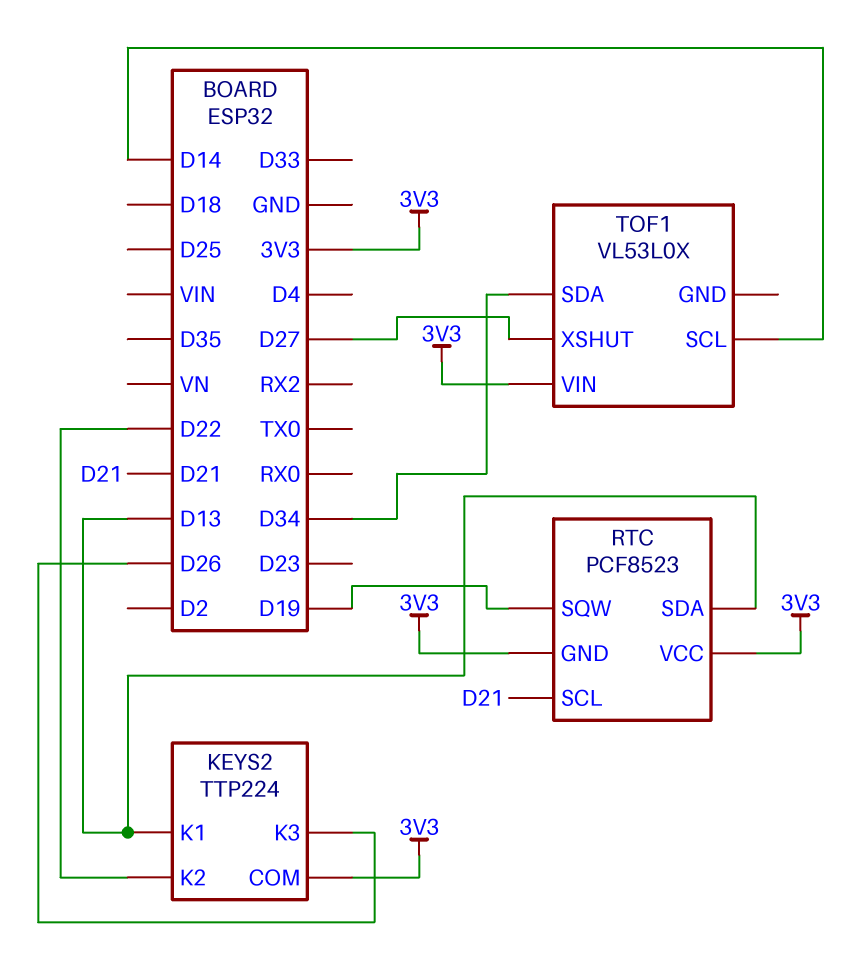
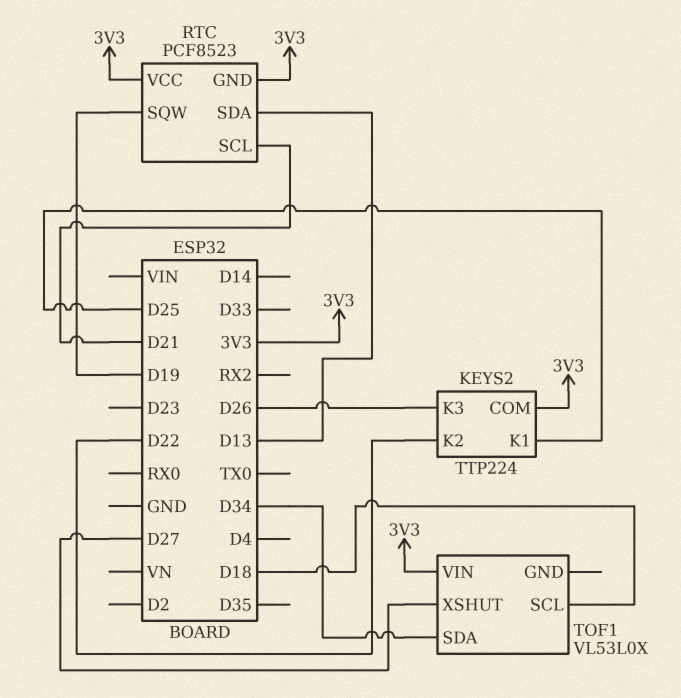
KEYS2 pin K1: D13 -> D25
TOF1 pin SCL: D14 -> D18

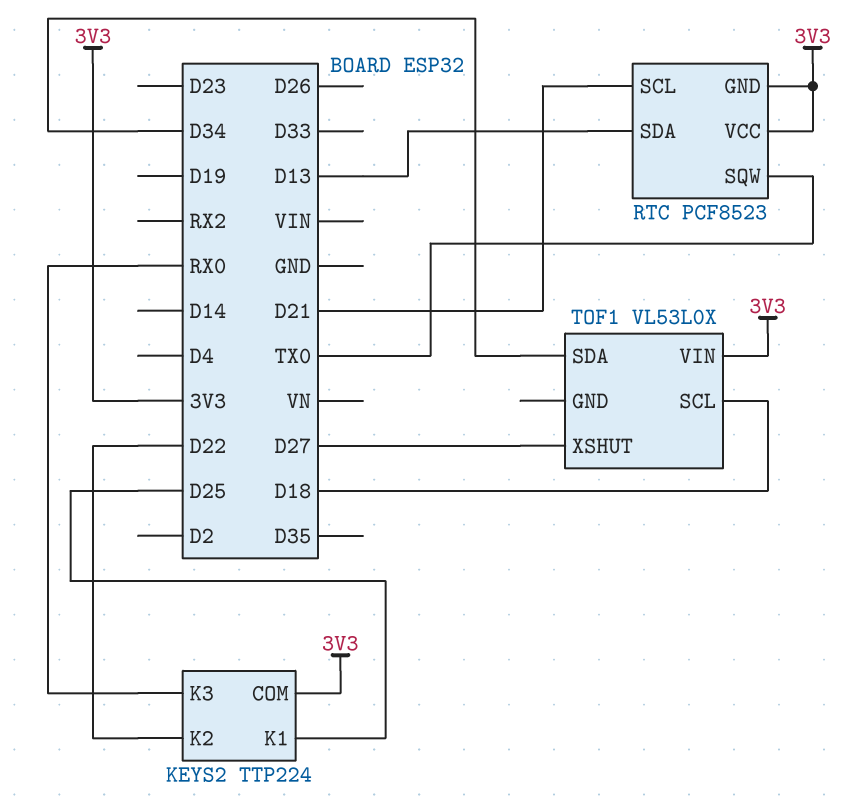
KEYS2 pin K3: D26 -> RX0
RTC pin SQW: D19 -> TX0

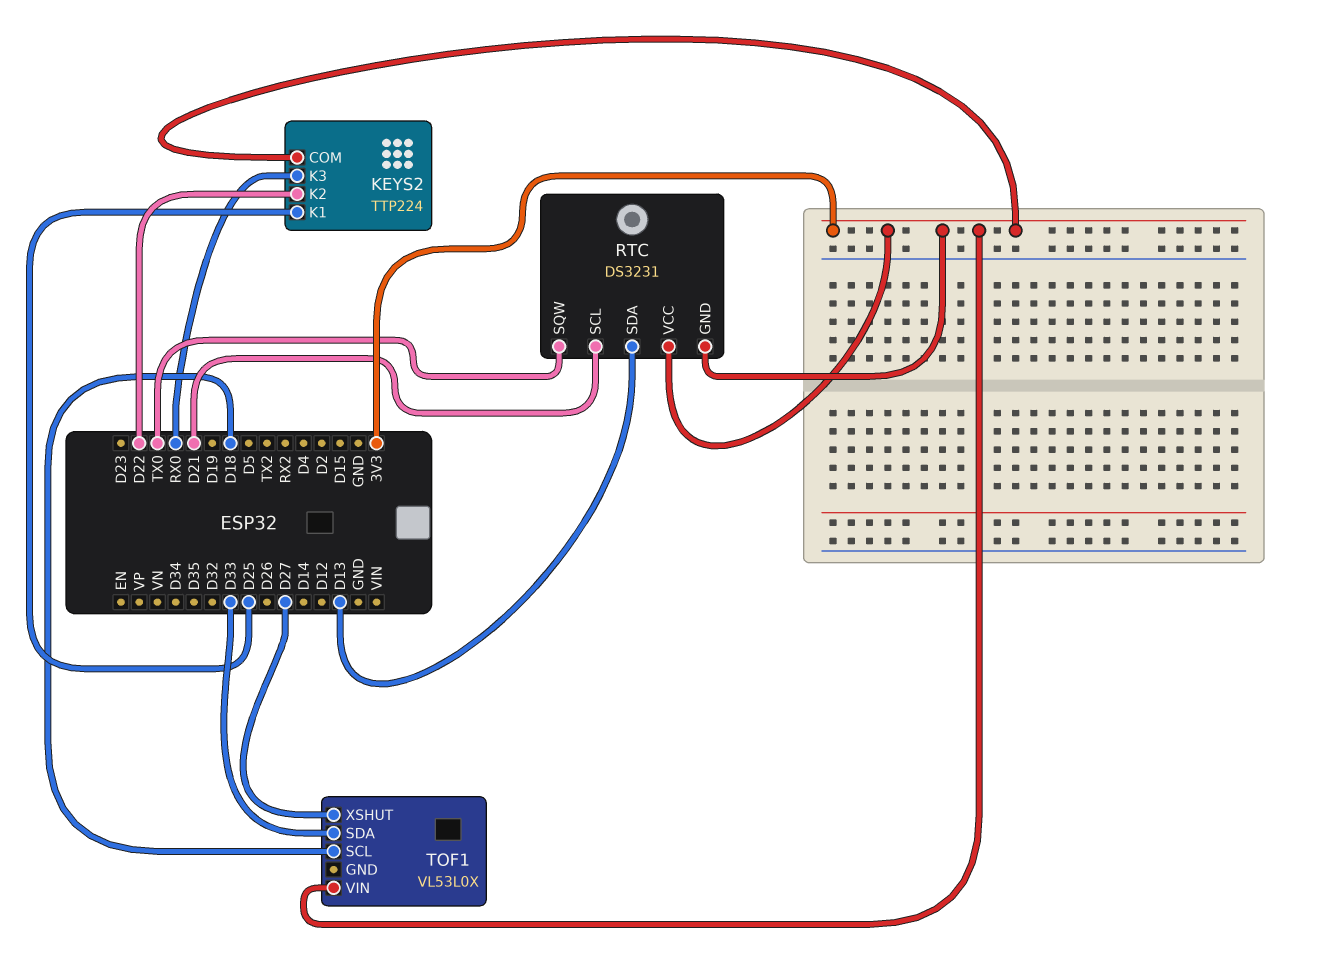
RTC: PCF8523 -> DS3231
TOF1 pin SDA: D34 -> D33

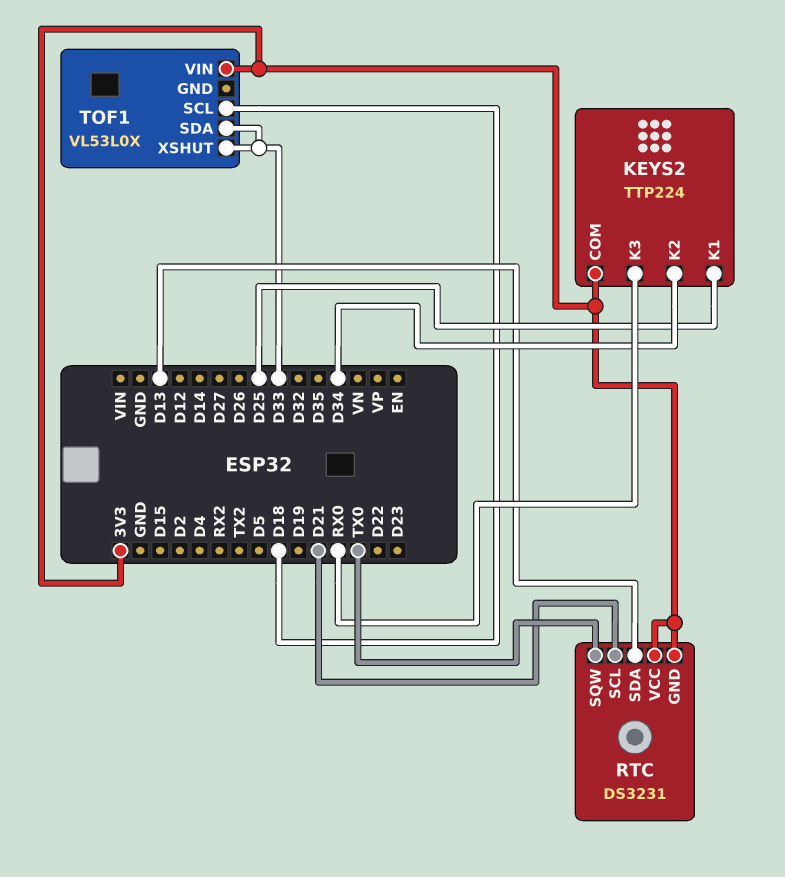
KEYS2 pin K2: D22 -> D34
TOF1 pin XSHUT: D27 -> D33

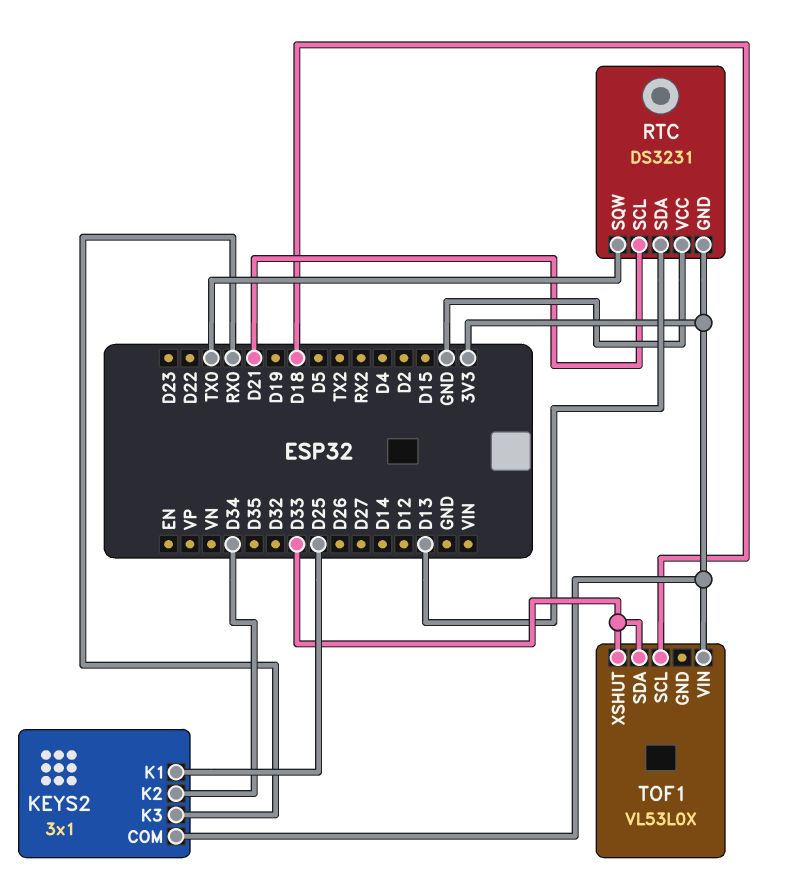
KEYS2: TTP224 -> 3x1
RTC pin VCC: 3V3 -> GND

